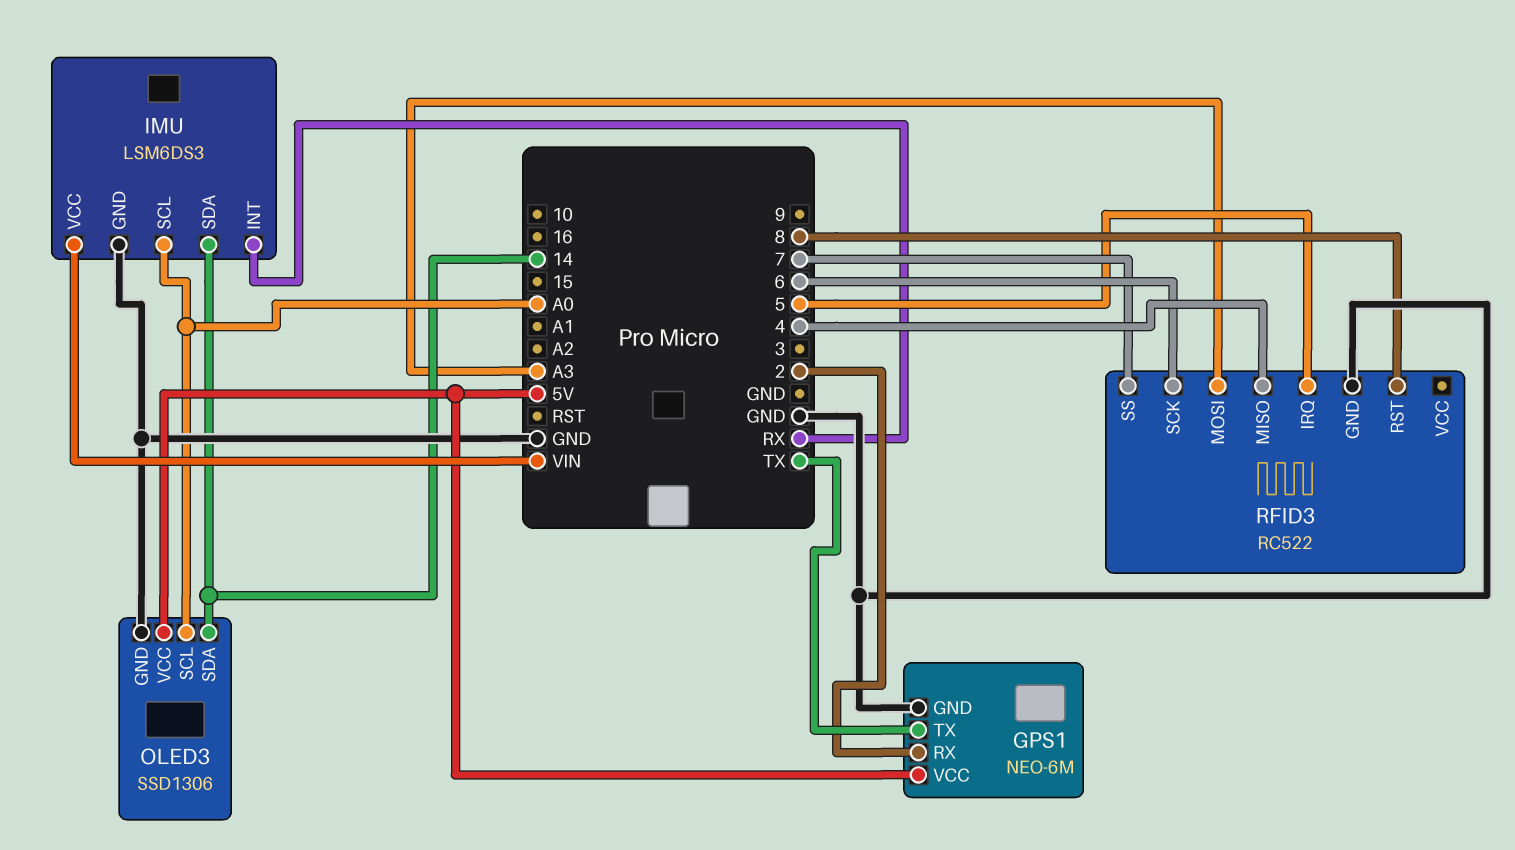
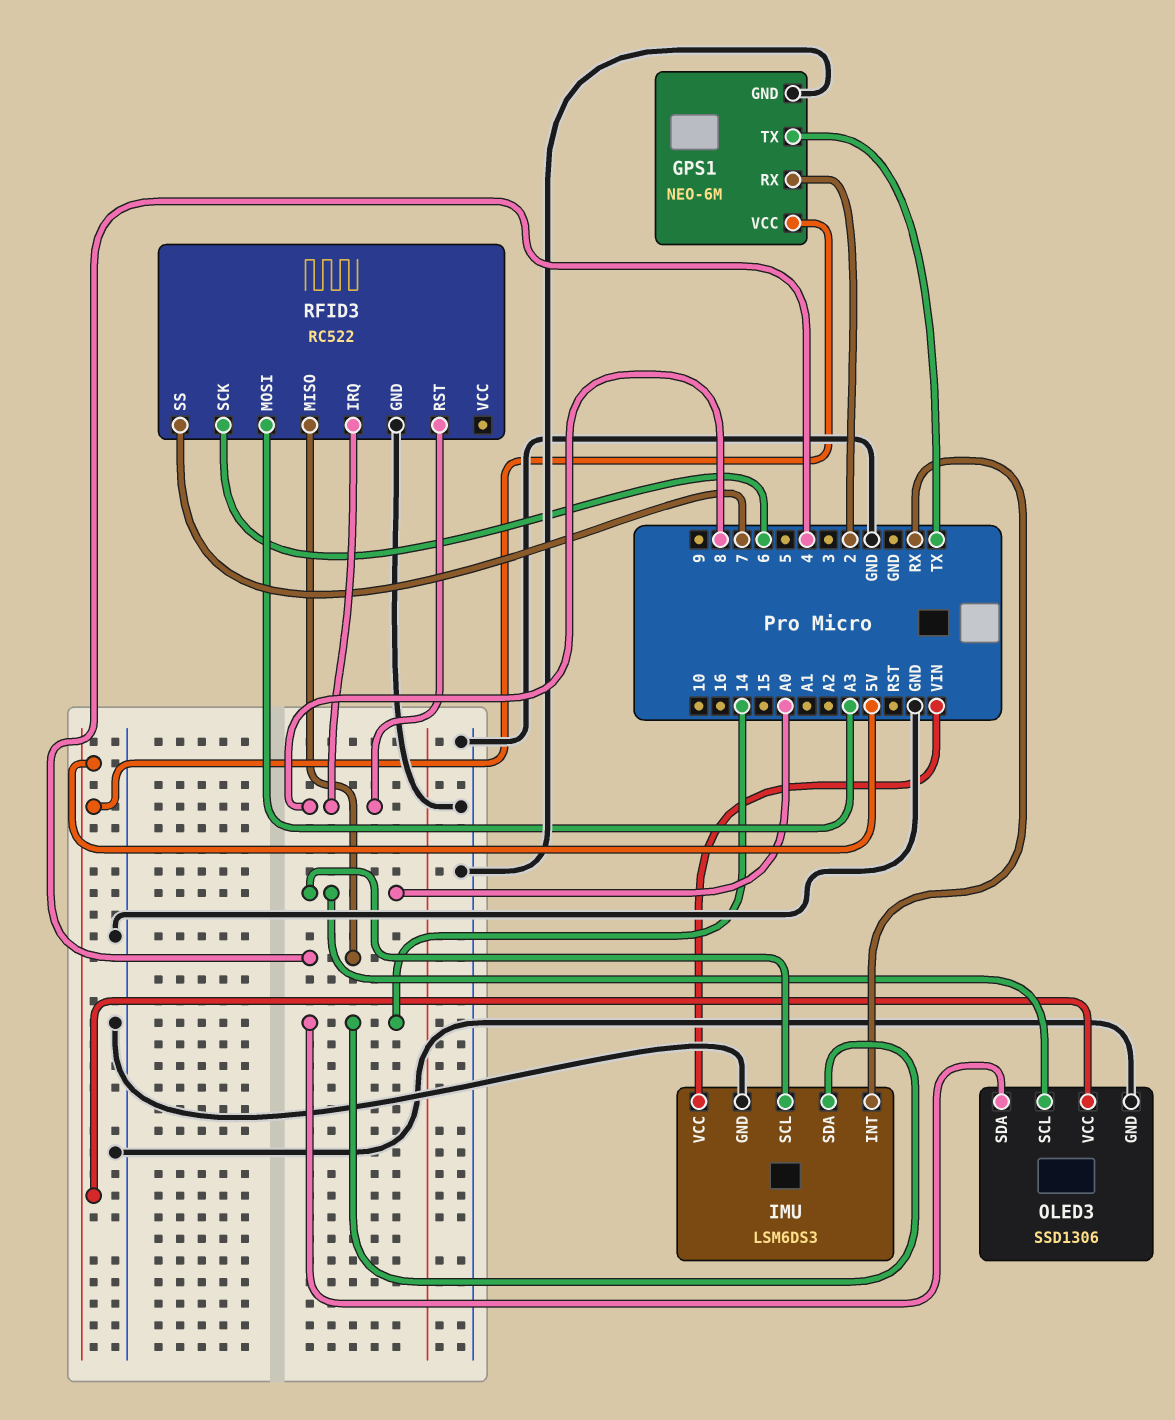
RFID3 pin IRQ: 5 -> 8

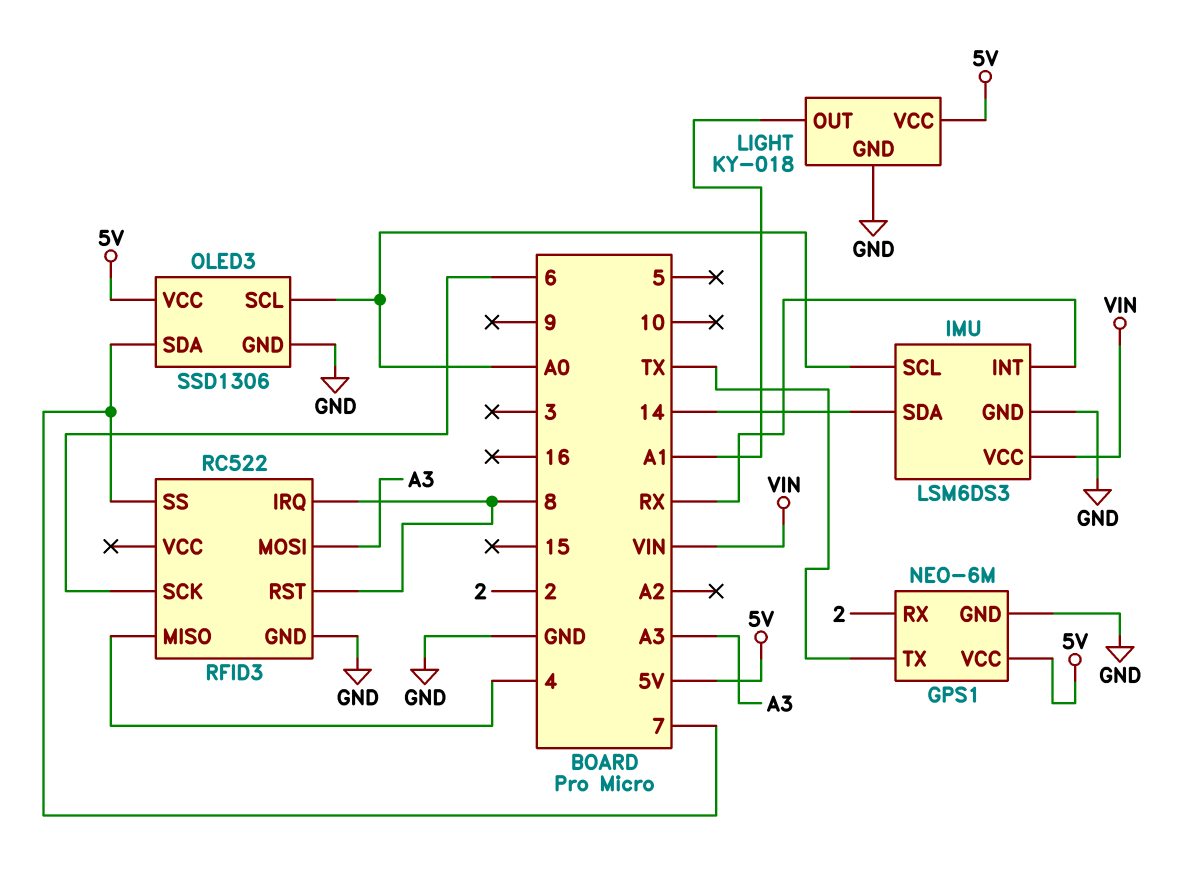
LIGHT: none -> KY-018
LIGHT pin GND: none -> GND
LIGHT pin OUT: none -> A1
LIGHT pin VCC: none -> 5V
OLED3 pin SDA: 14 -> 7

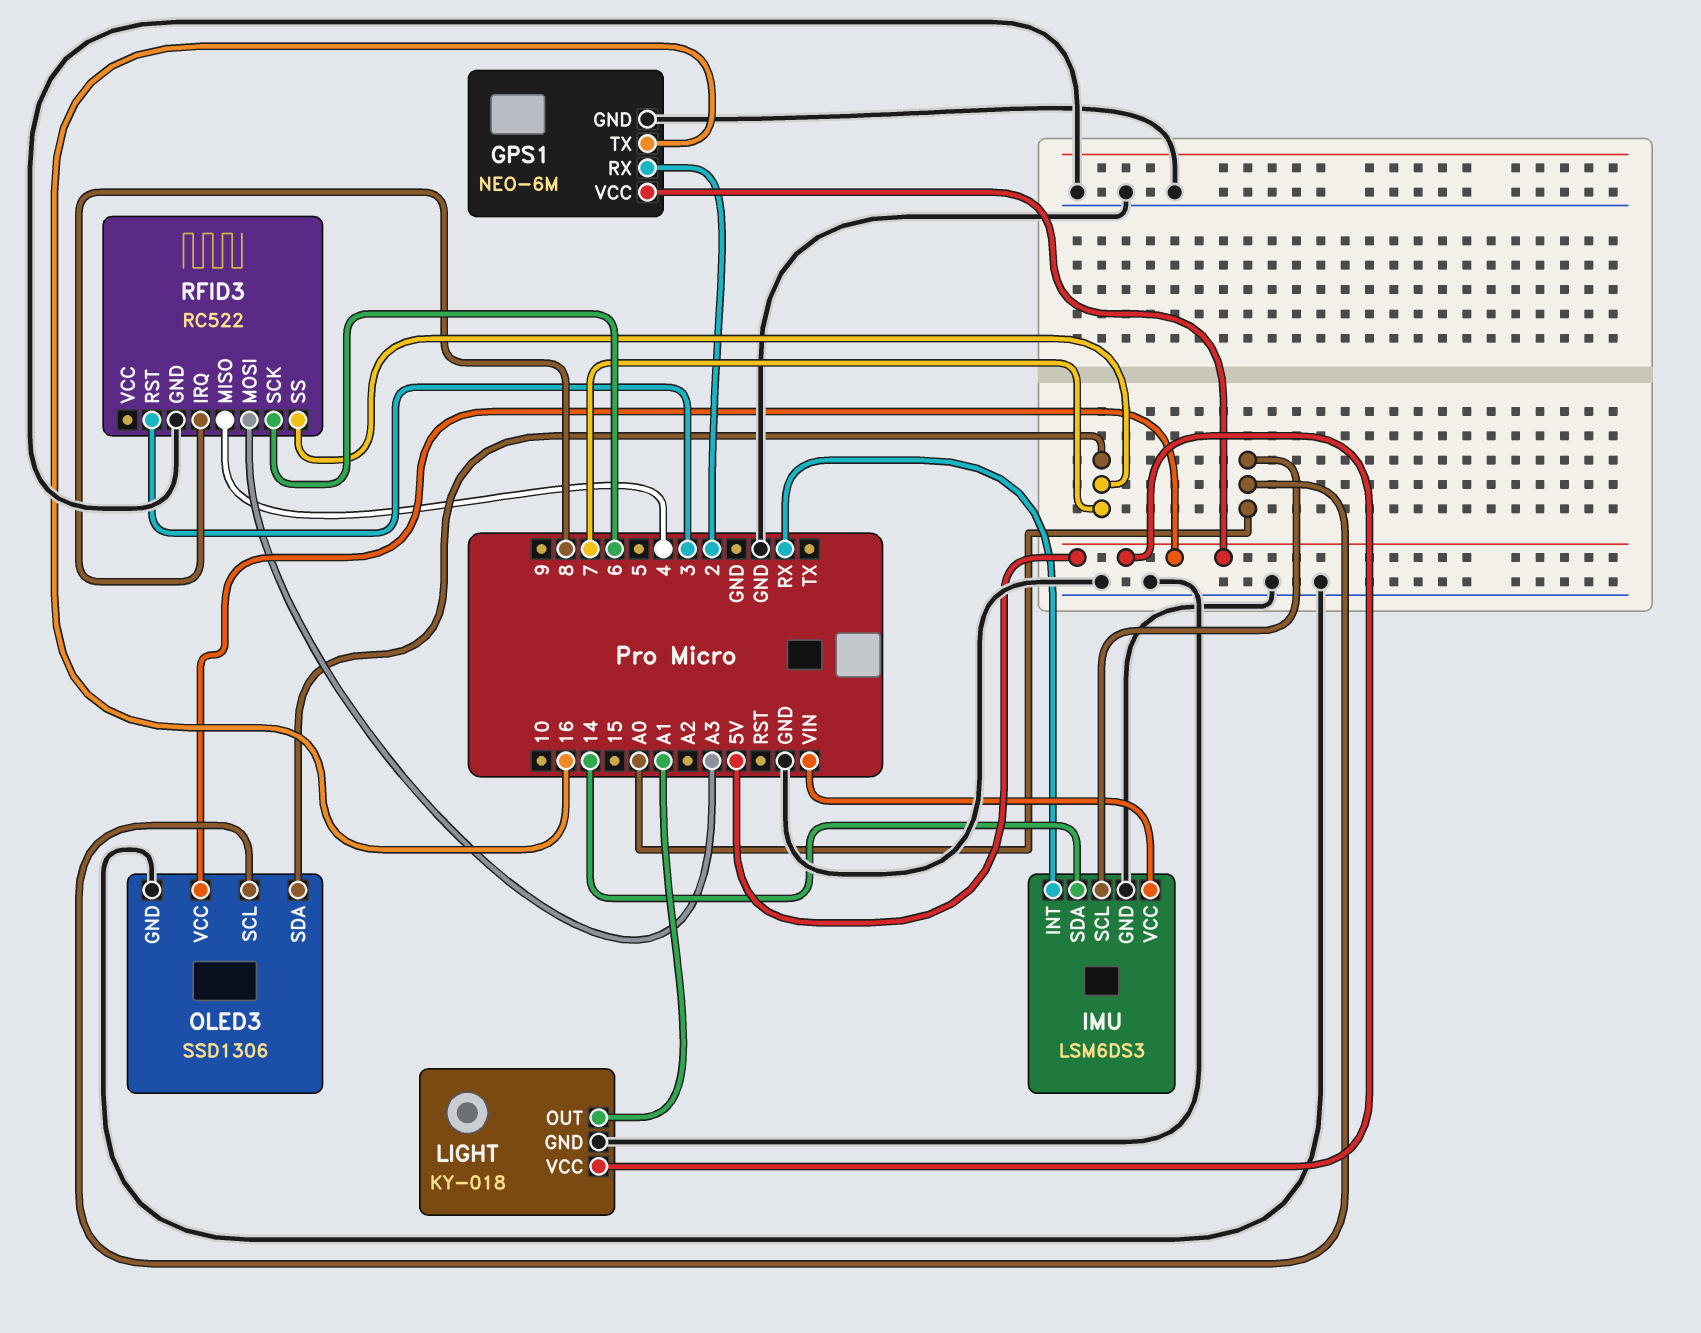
GPS1 pin TX: TX -> 16
RFID3 pin RST: 8 -> 3

